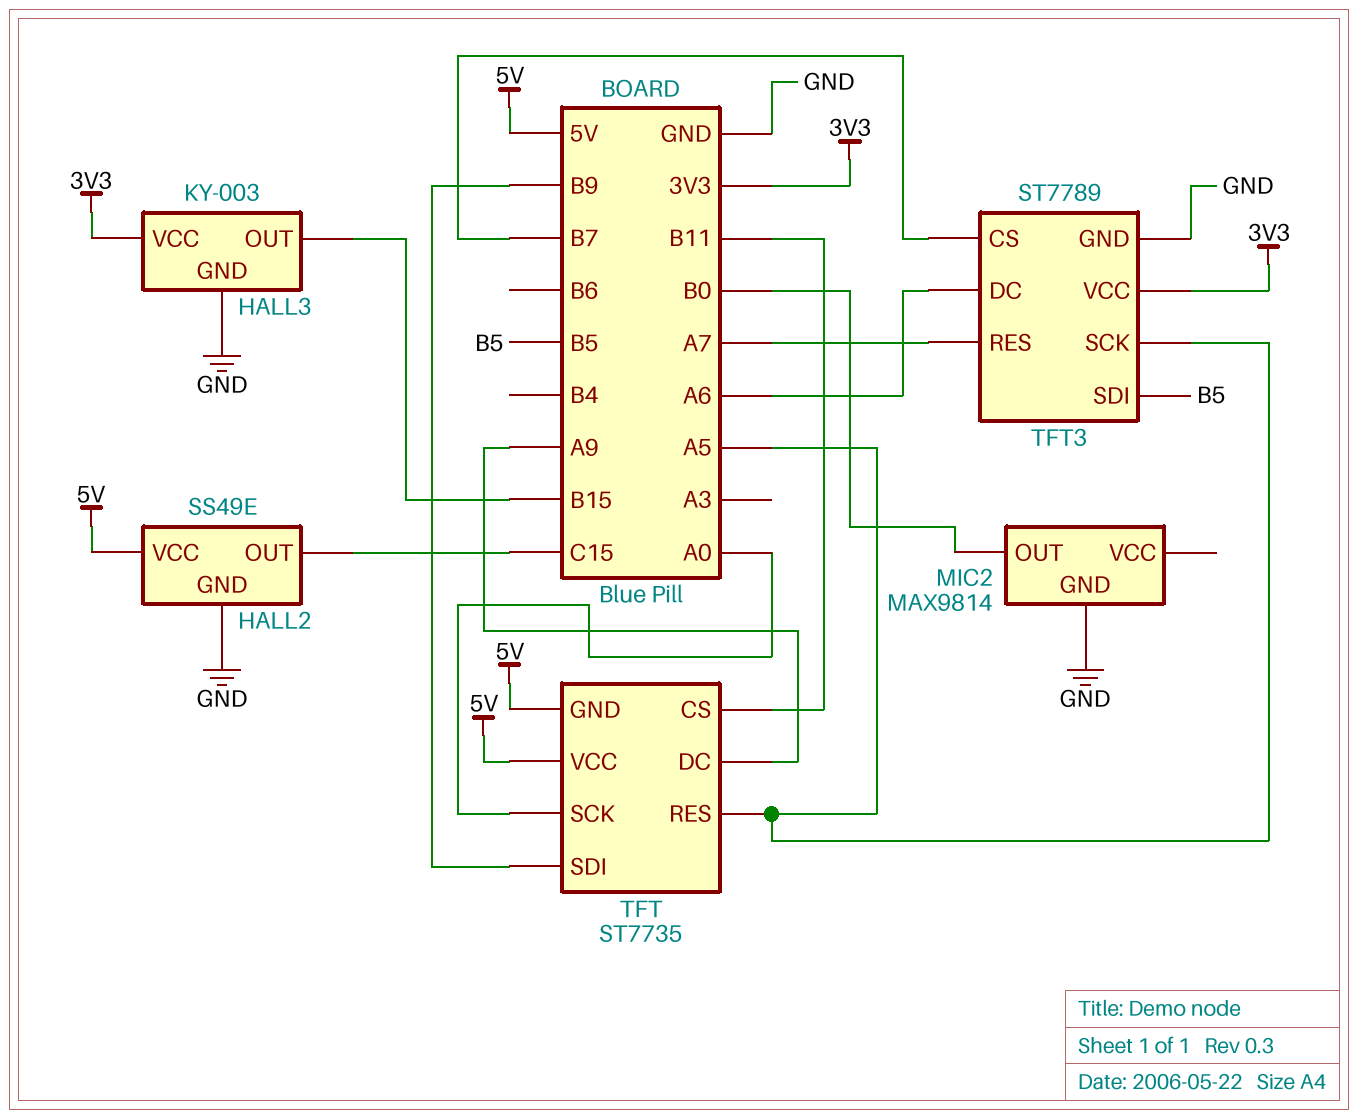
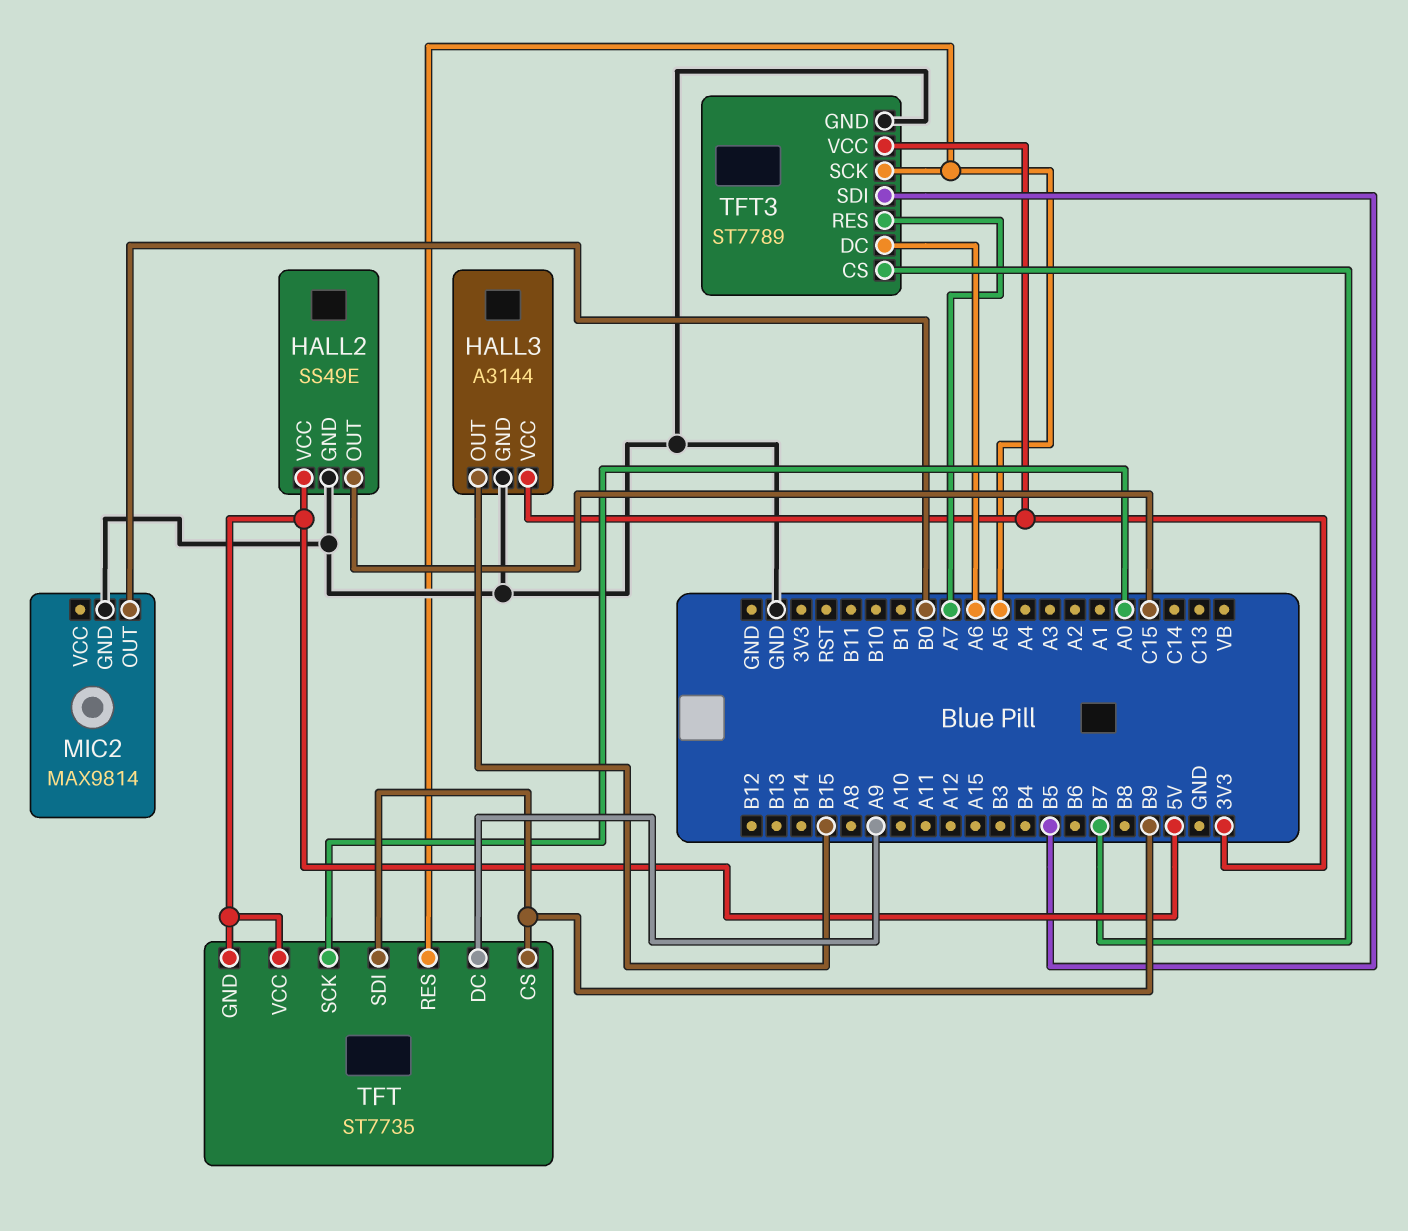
HALL3: KY-003 -> A3144
TFT pin CS: B11 -> B9

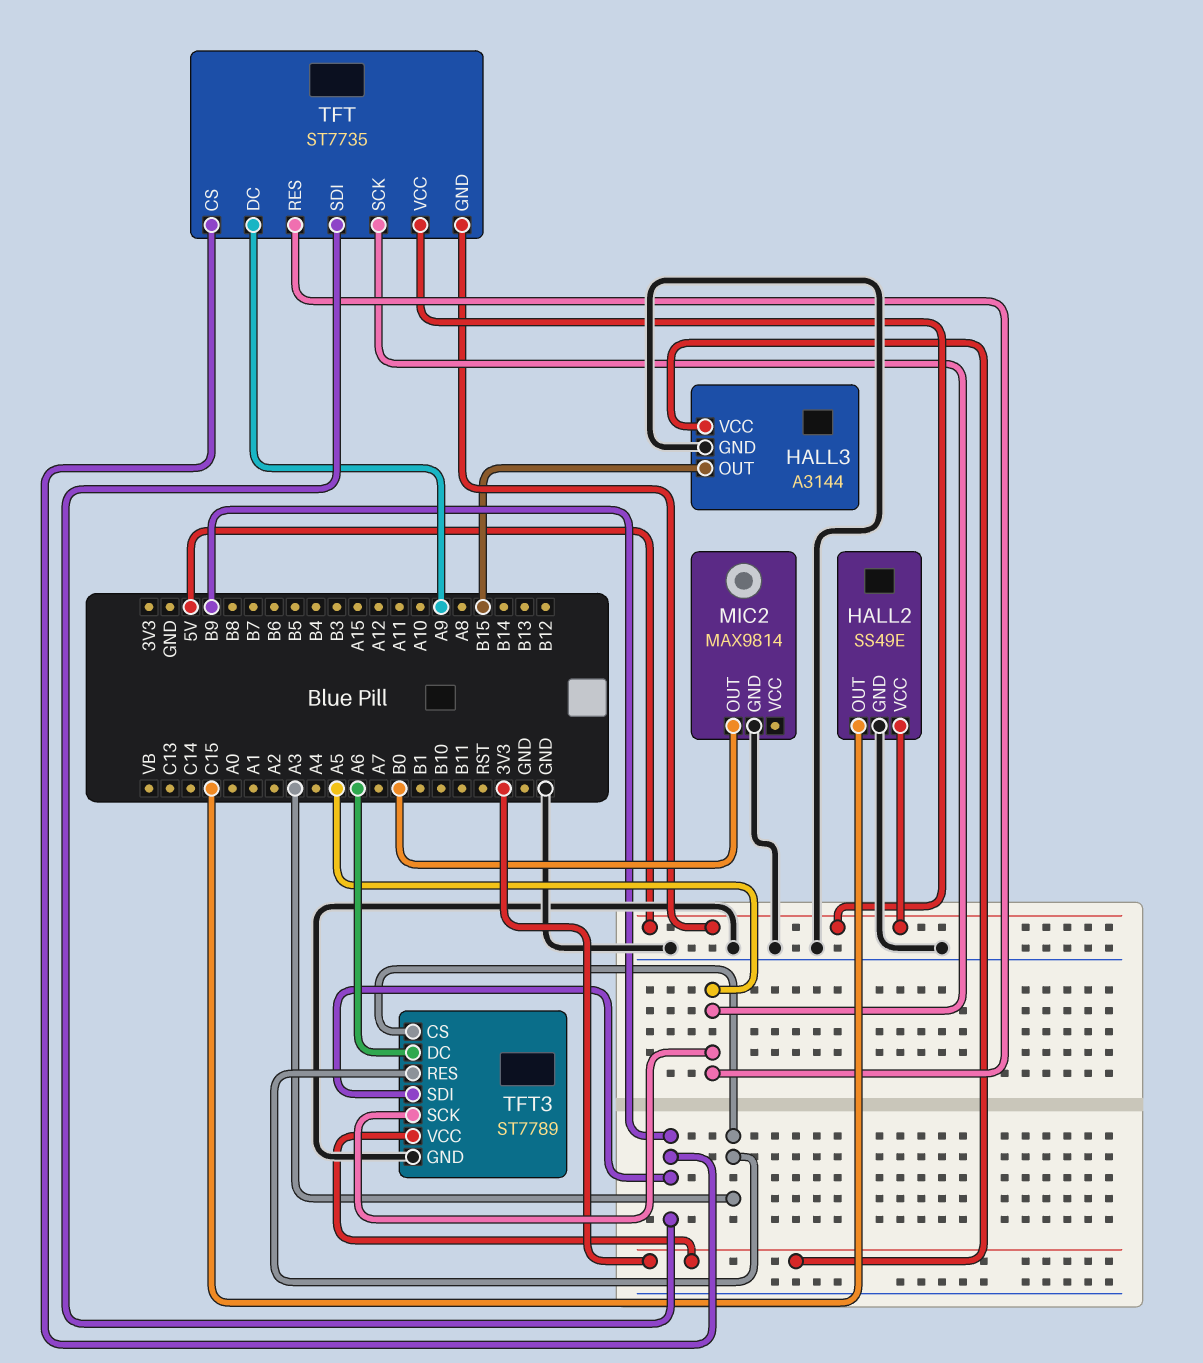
TFT pin SCK: A0 -> A5
TFT3 pin CS: B7 -> A3
TFT3 pin RES: A7 -> A3
TFT3 pin SDI: B5 -> B9

